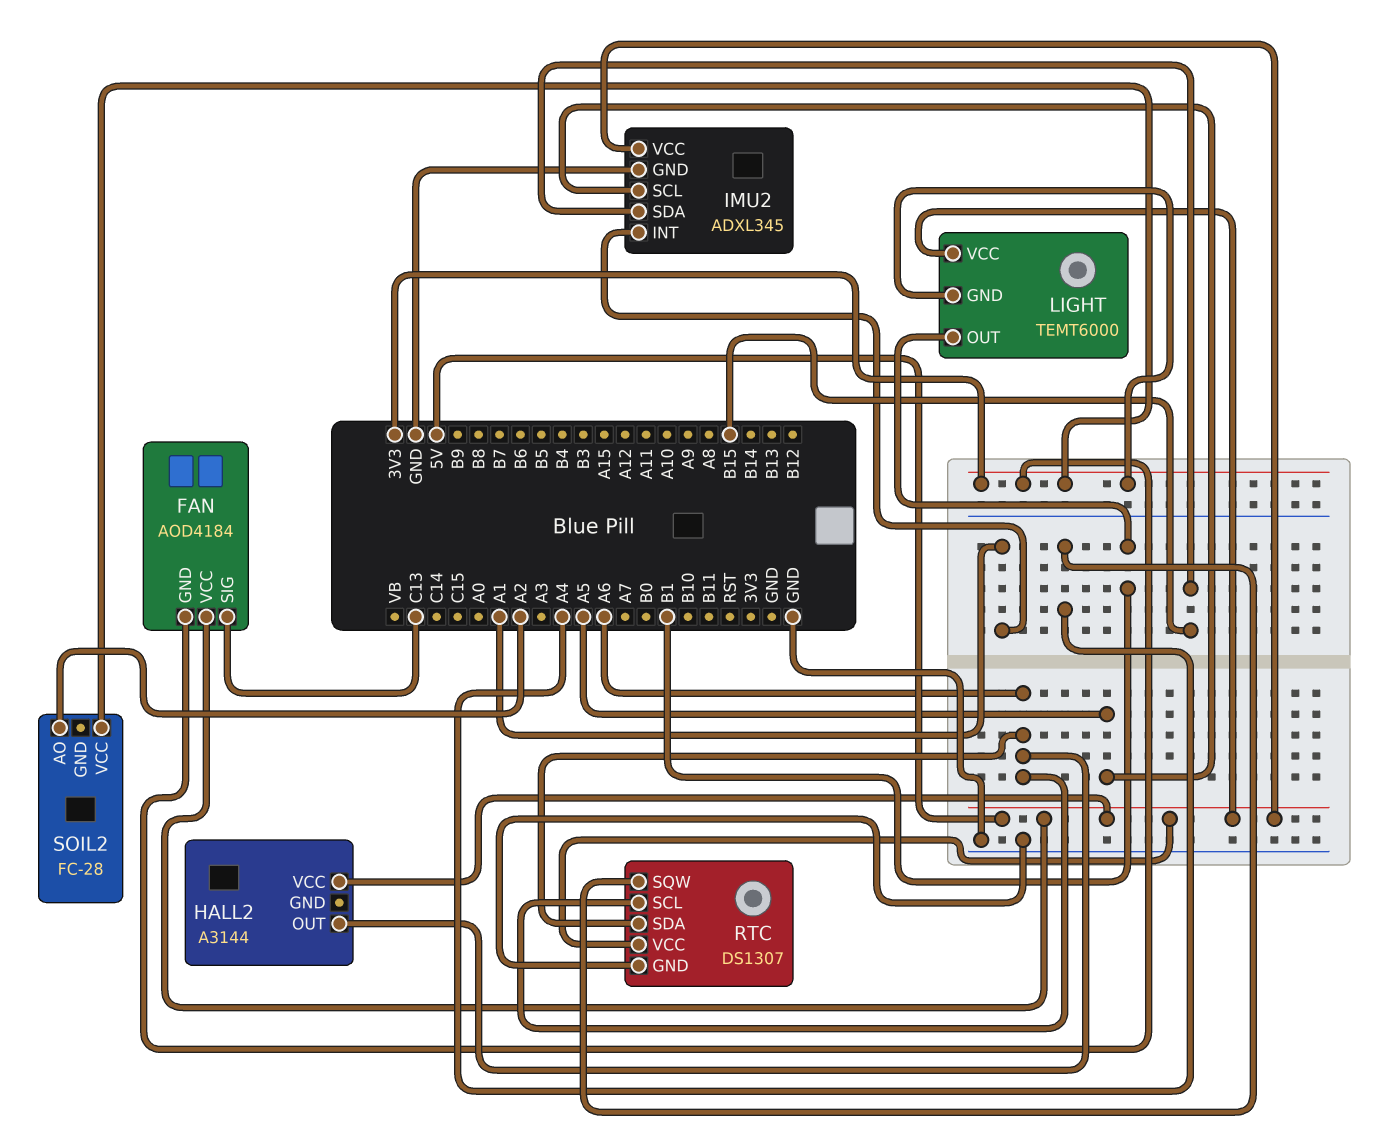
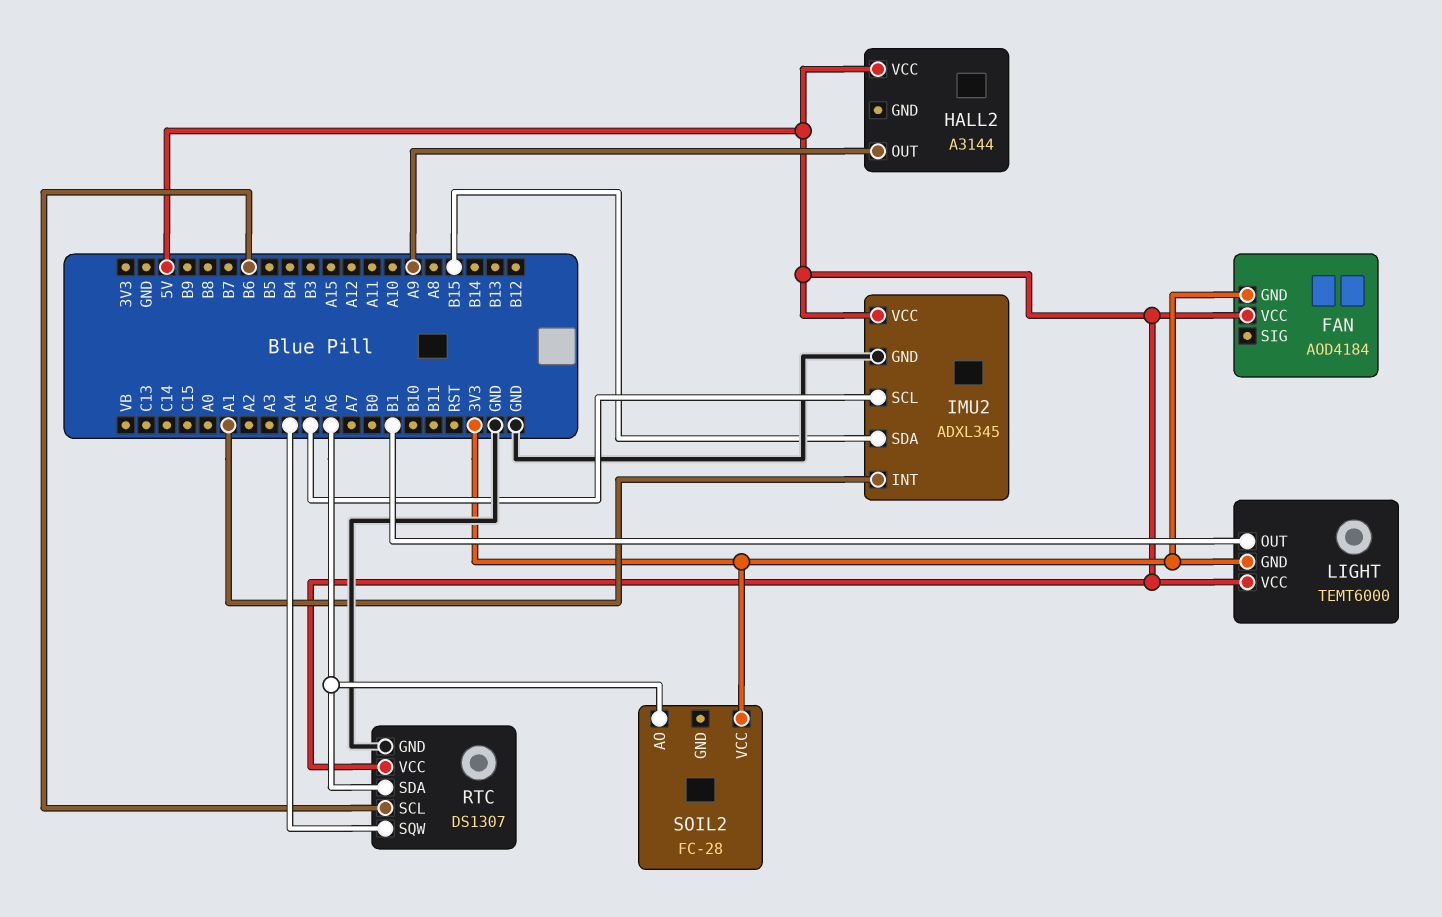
FAN pin SIG: C13 -> none
HALL2 pin OUT: A6 -> A9
RTC pin SCL: A6 -> B6
SOIL2 pin AO: A2 -> A6

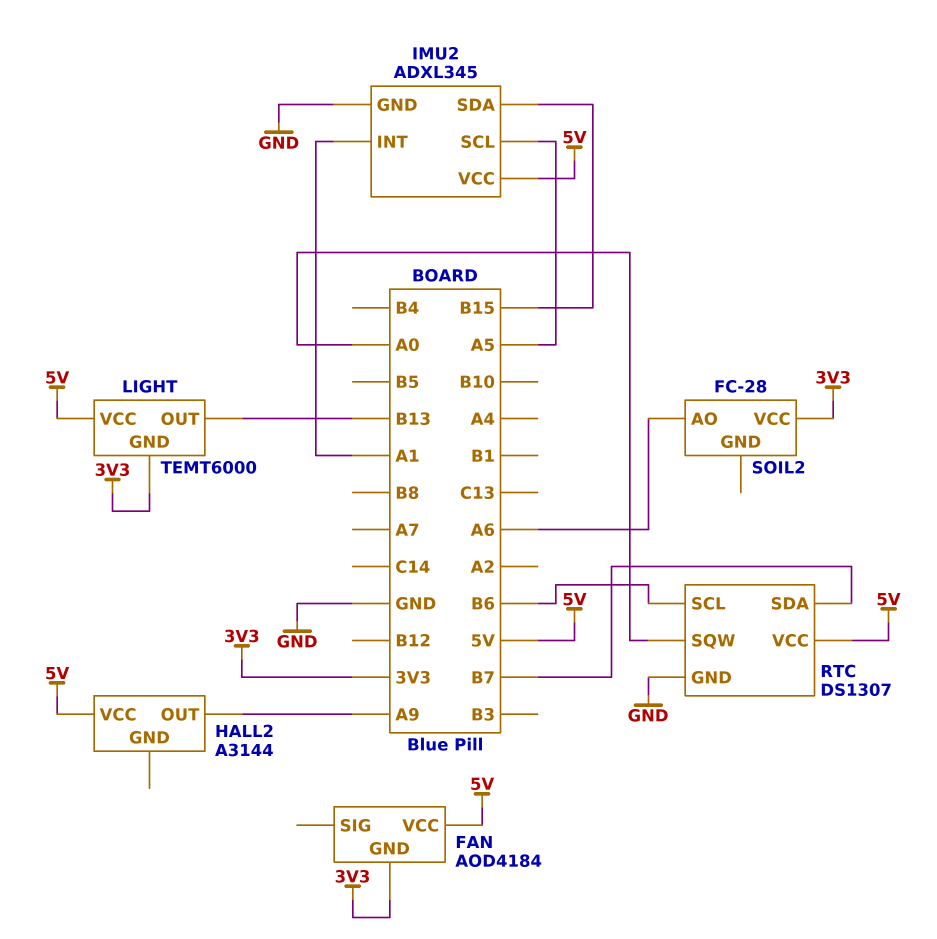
LIGHT pin OUT: B1 -> B13
RTC pin SDA: A6 -> B7
RTC pin SQW: A4 -> A0

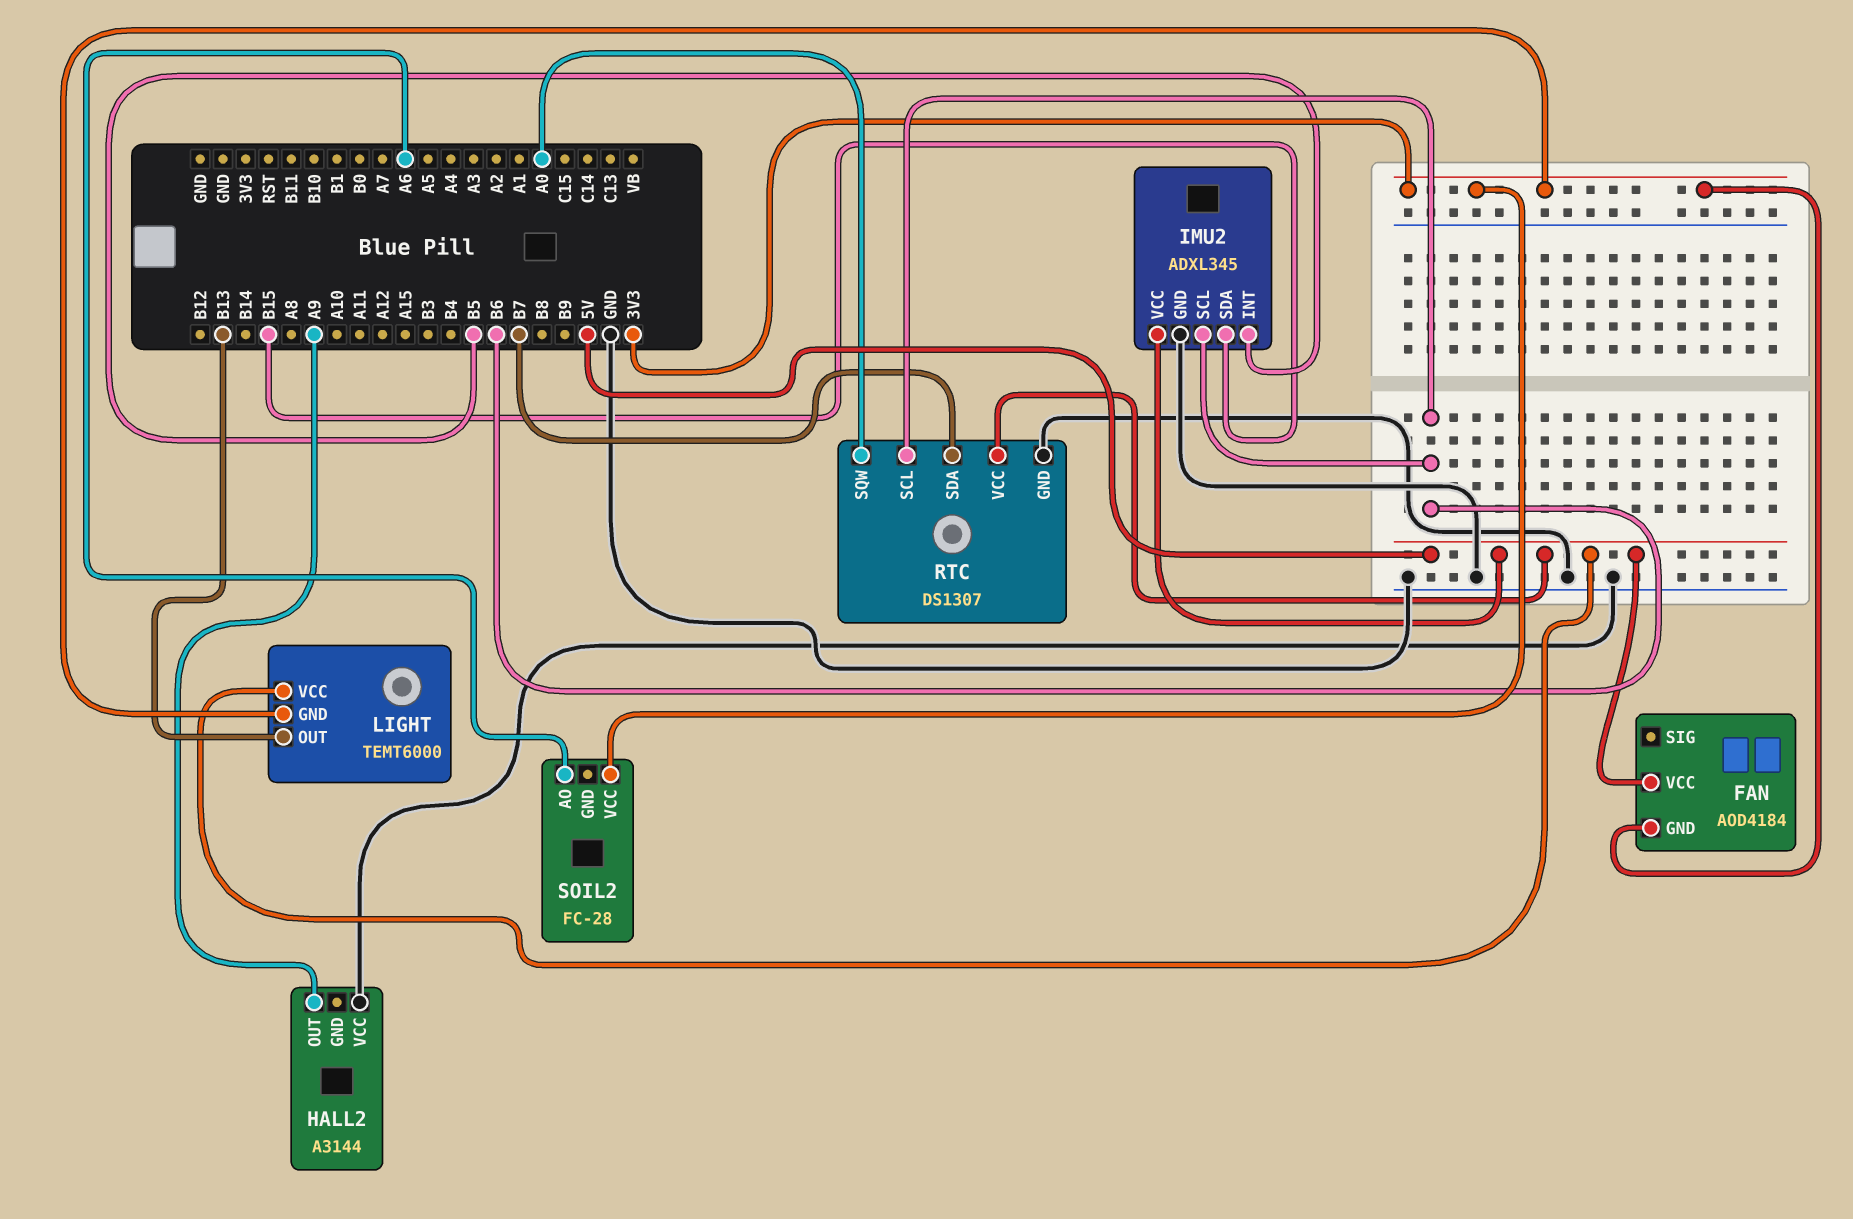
HALL2 pin VCC: 5V -> GND
IMU2 pin INT: A1 -> B5
IMU2 pin SCL: A5 -> B6

